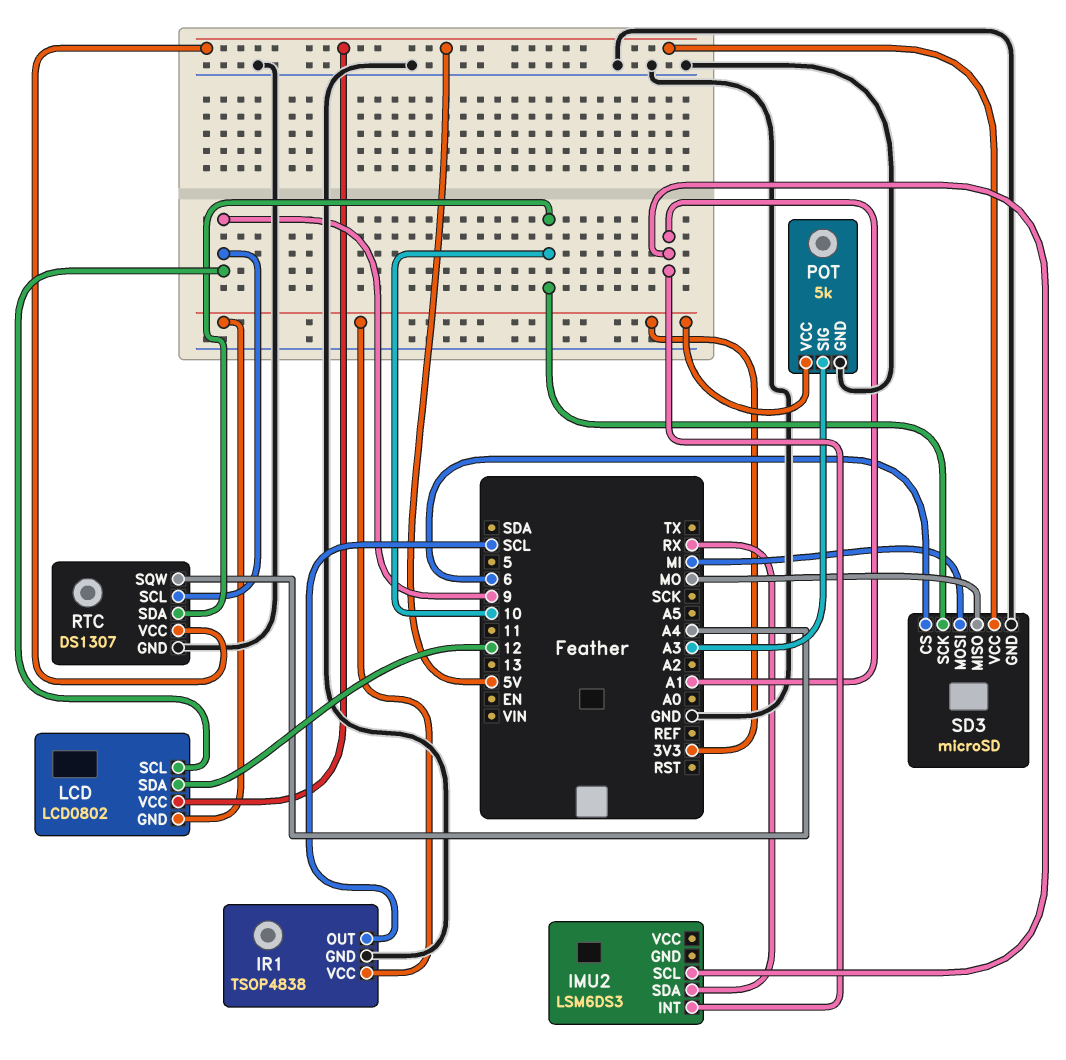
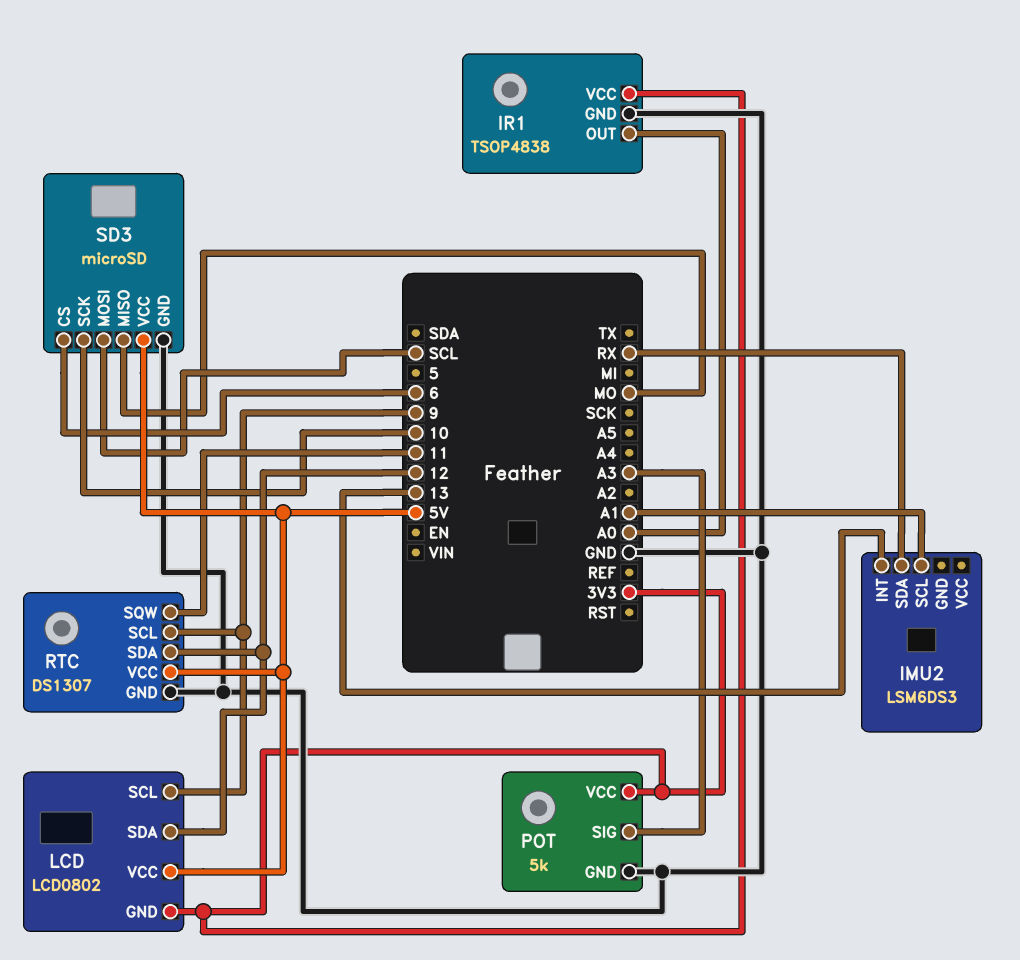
IMU2 pin INT: A1 -> 13
IR1 pin OUT: SCL -> A0
RTC pin SDA: 10 -> 12
RTC pin SQW: A4 -> 11
SD3 pin MOSI: MI -> SCL

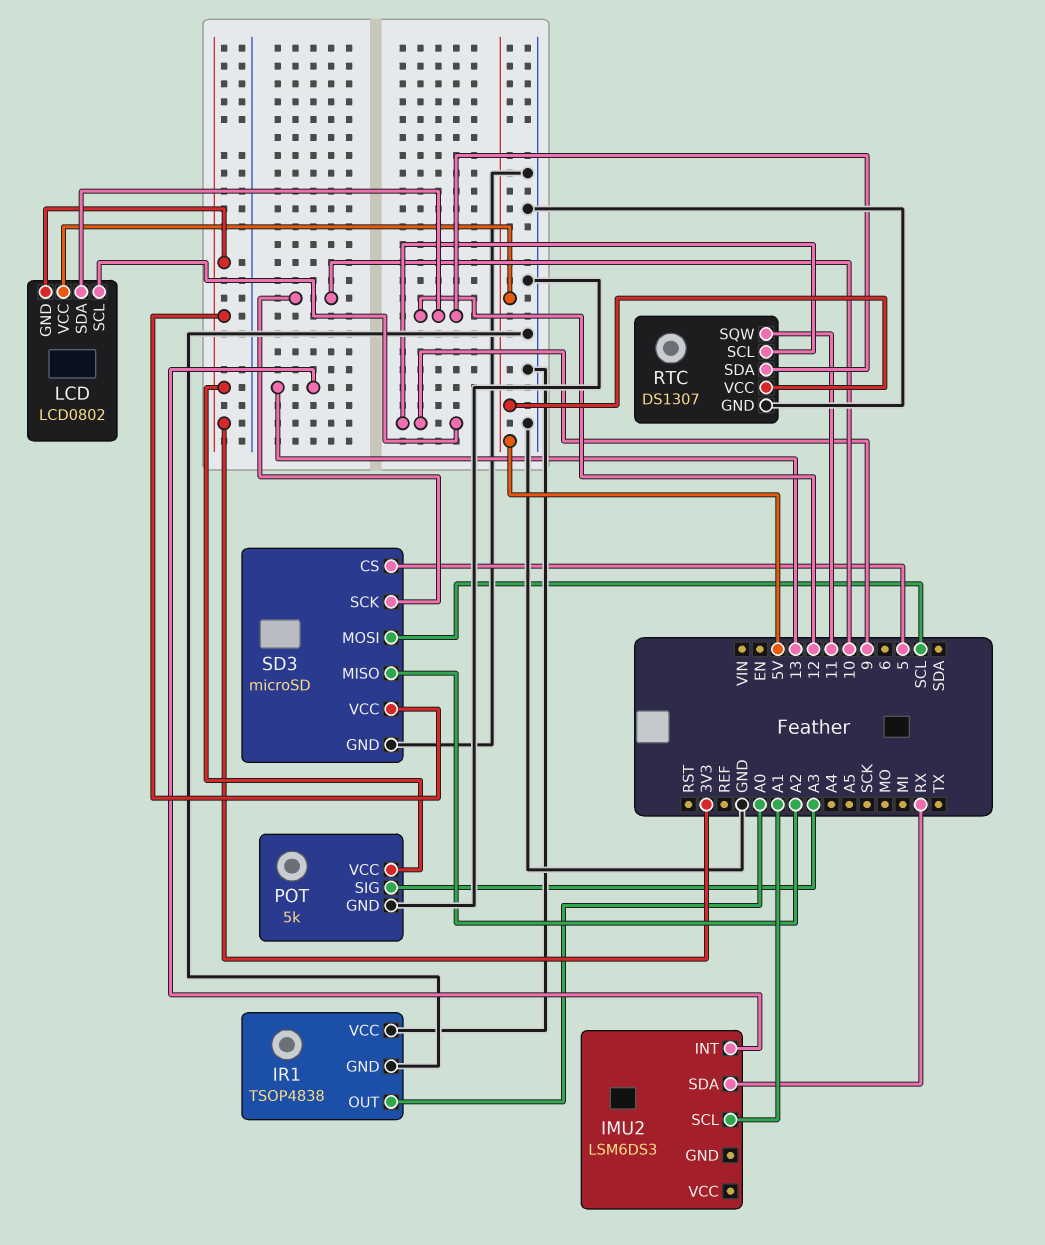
IR1 pin VCC: 3V3 -> GND
SD3 pin CS: 6 -> 5
SD3 pin MISO: MO -> A2
SD3 pin VCC: 5V -> 3V3

